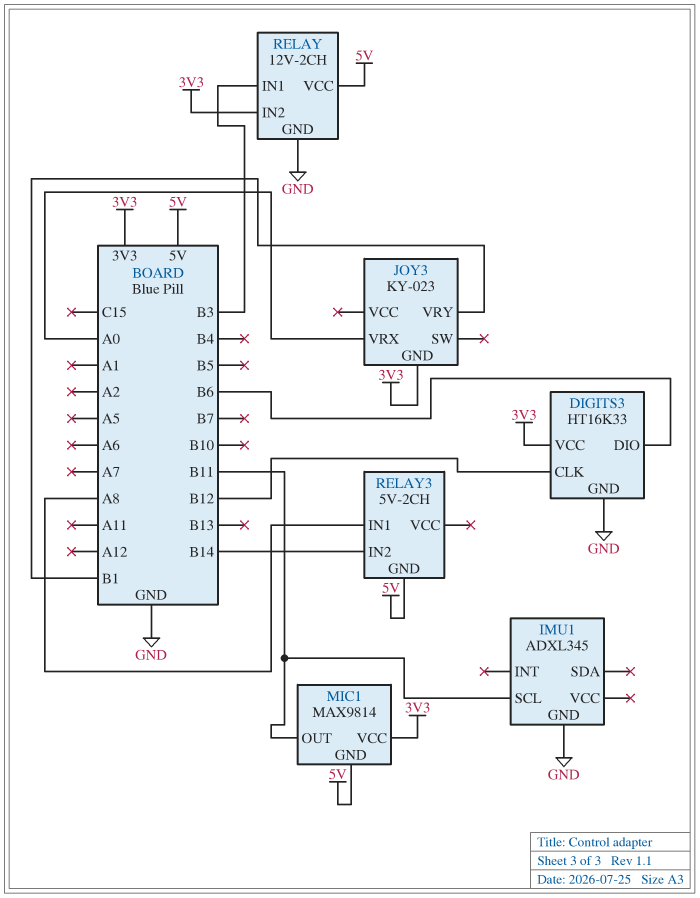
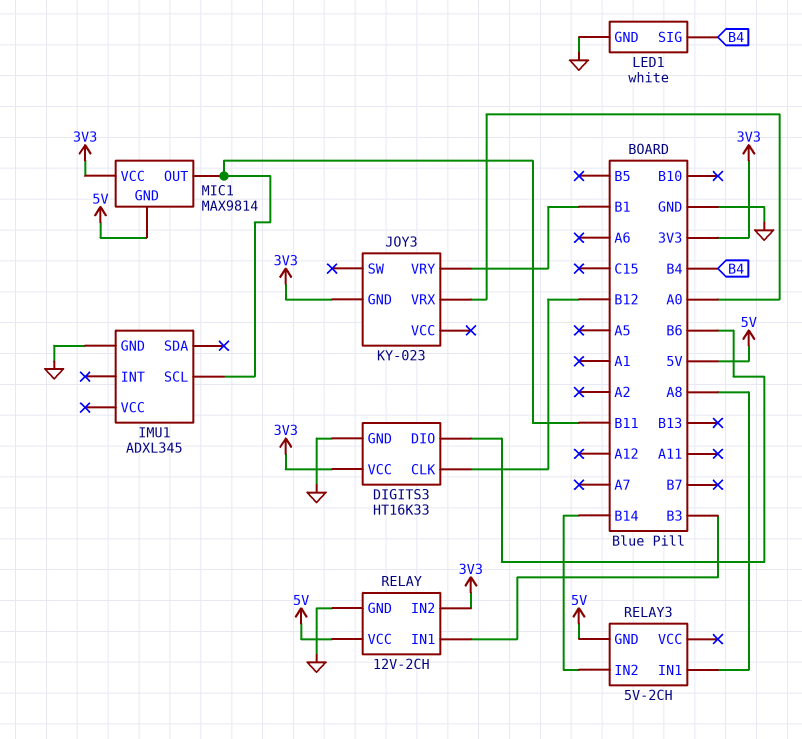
LED1: none -> white
LED1 pin GND: none -> GND
LED1 pin SIG: none -> B4

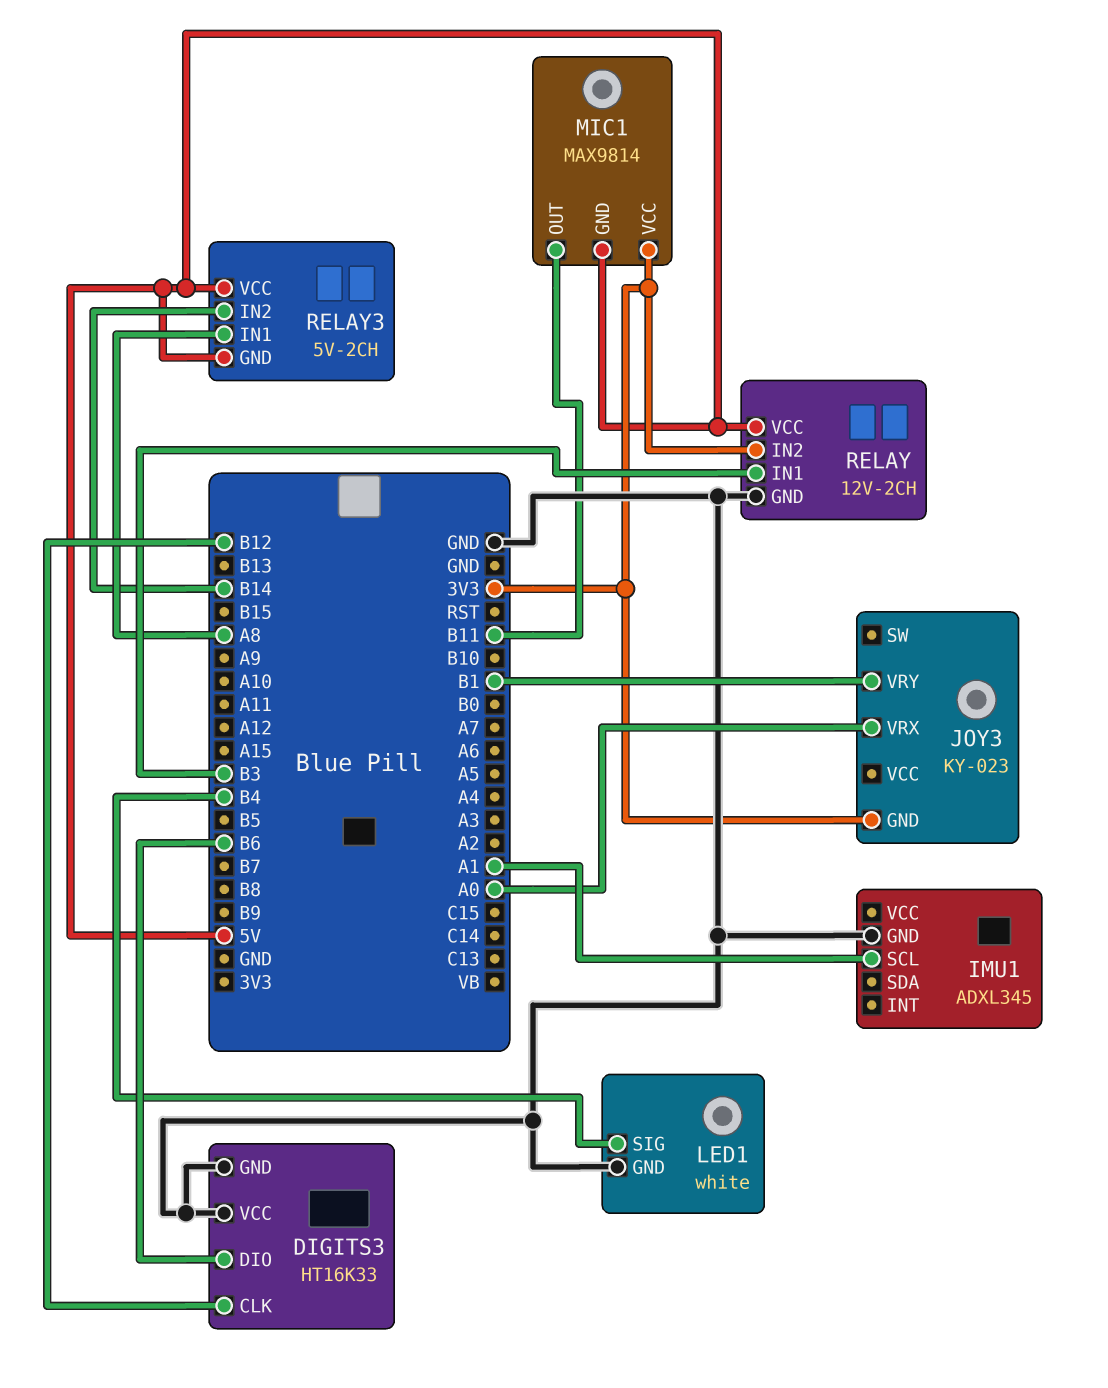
DIGITS3 pin VCC: 3V3 -> GND
IMU1 pin SCL: B11 -> A1
RELAY3 pin VCC: none -> 5V

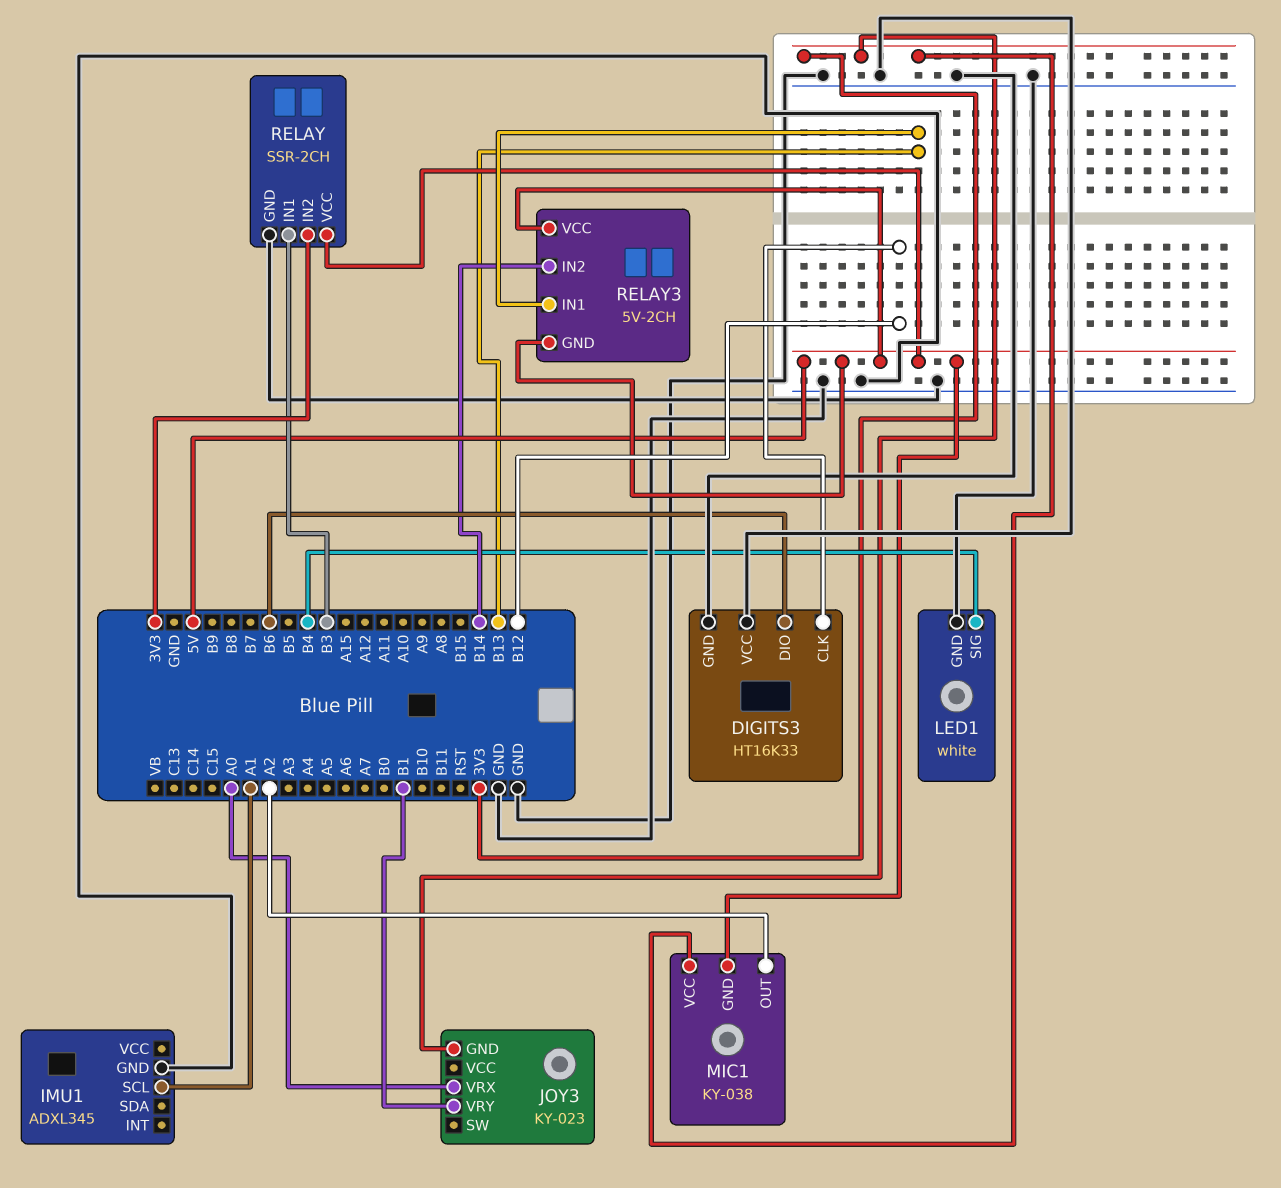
MIC1: MAX9814 -> KY-038
MIC1 pin OUT: B11 -> A2
RELAY: 12V-2CH -> SSR-2CH
RELAY3 pin IN1: A8 -> B13

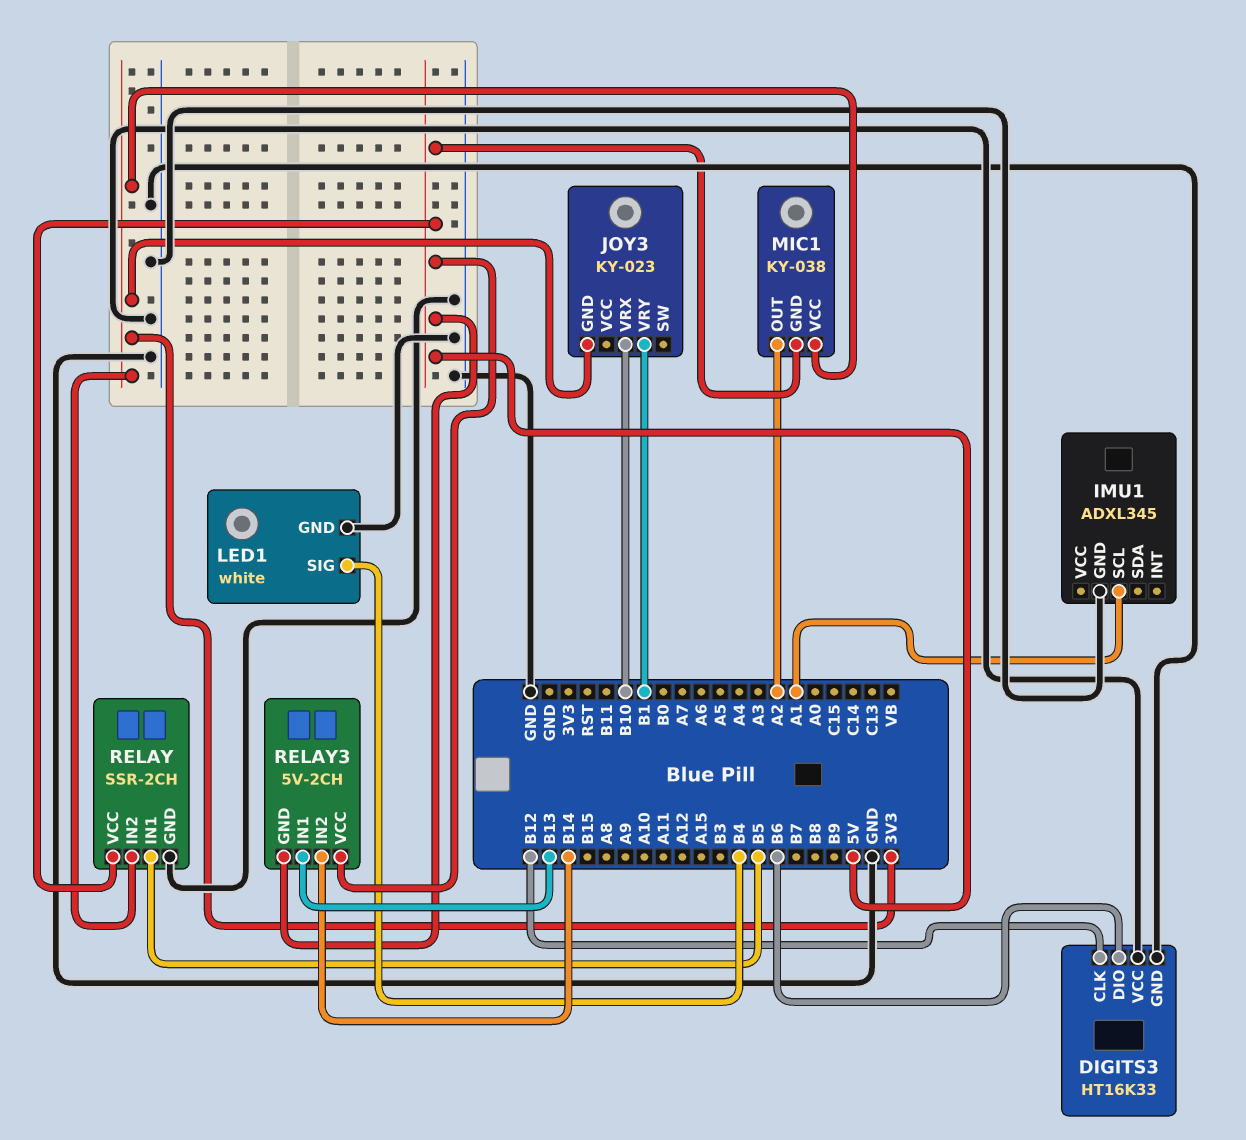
JOY3 pin VRX: A0 -> B10
RELAY pin IN1: B3 -> B5

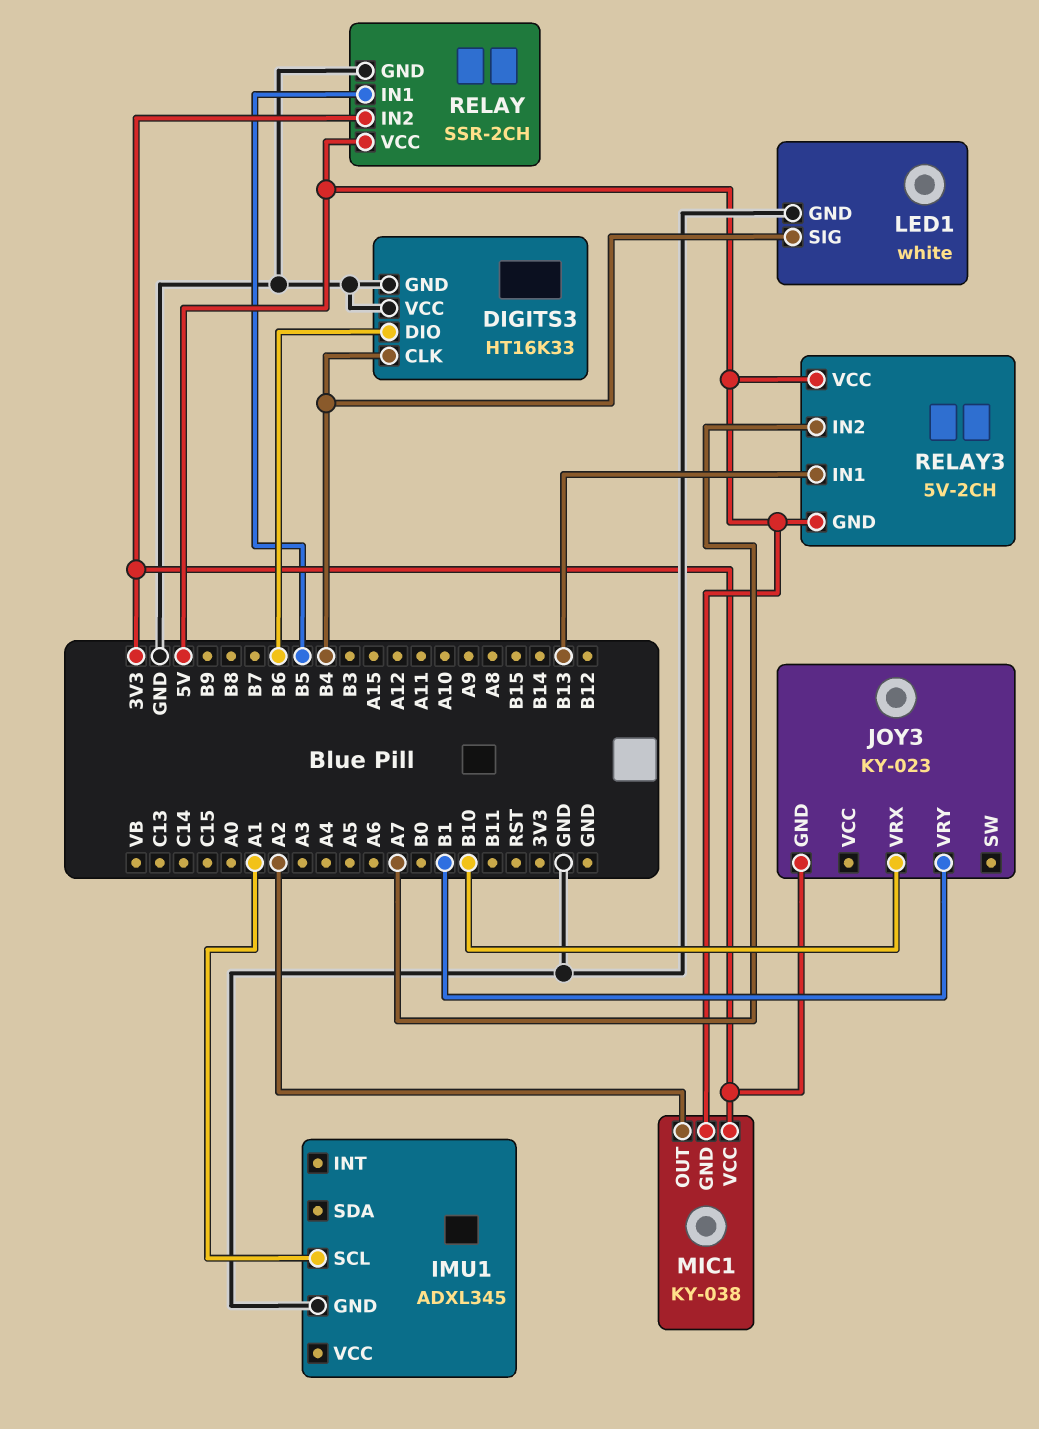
DIGITS3 pin CLK: B12 -> B4
RELAY3 pin IN2: B14 -> A7

